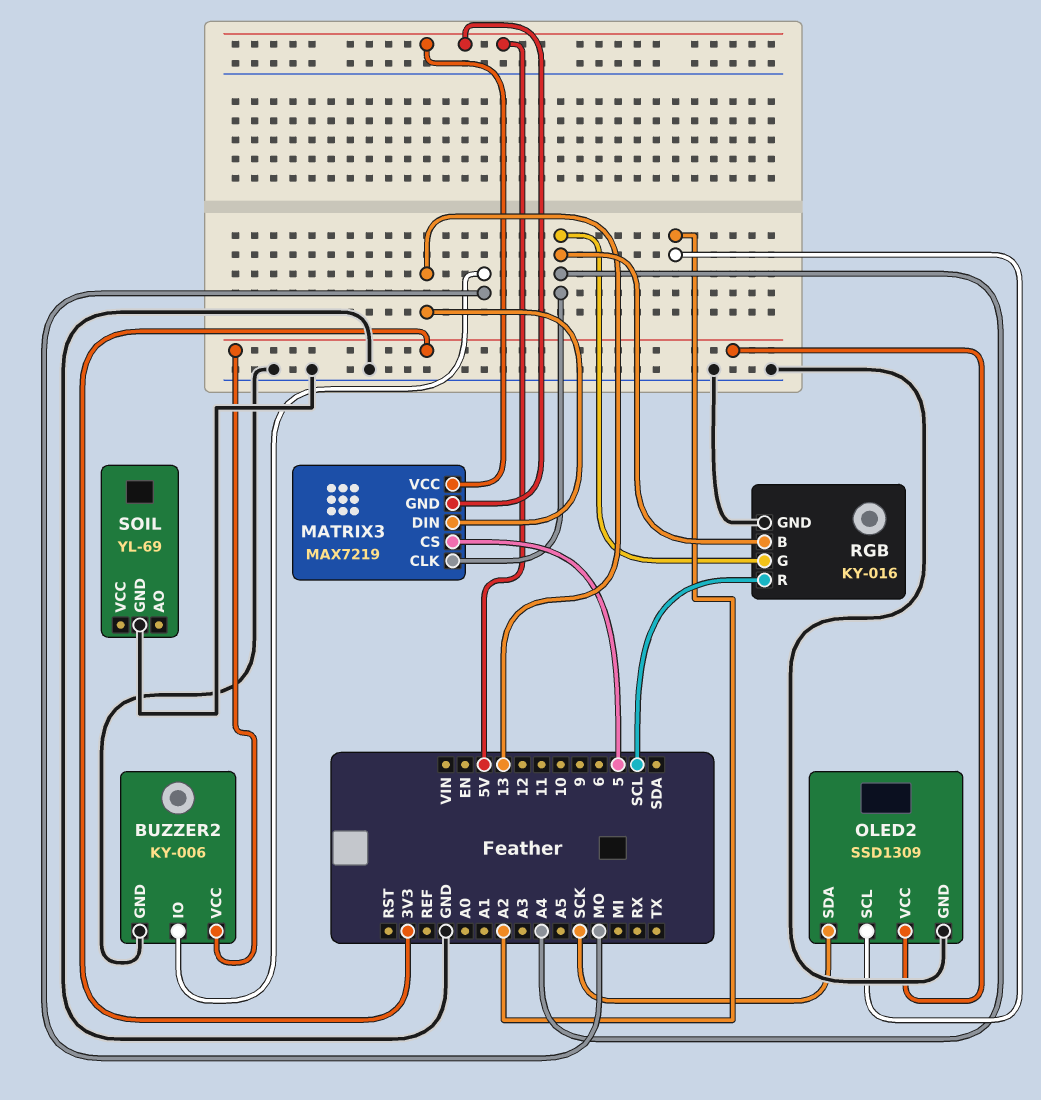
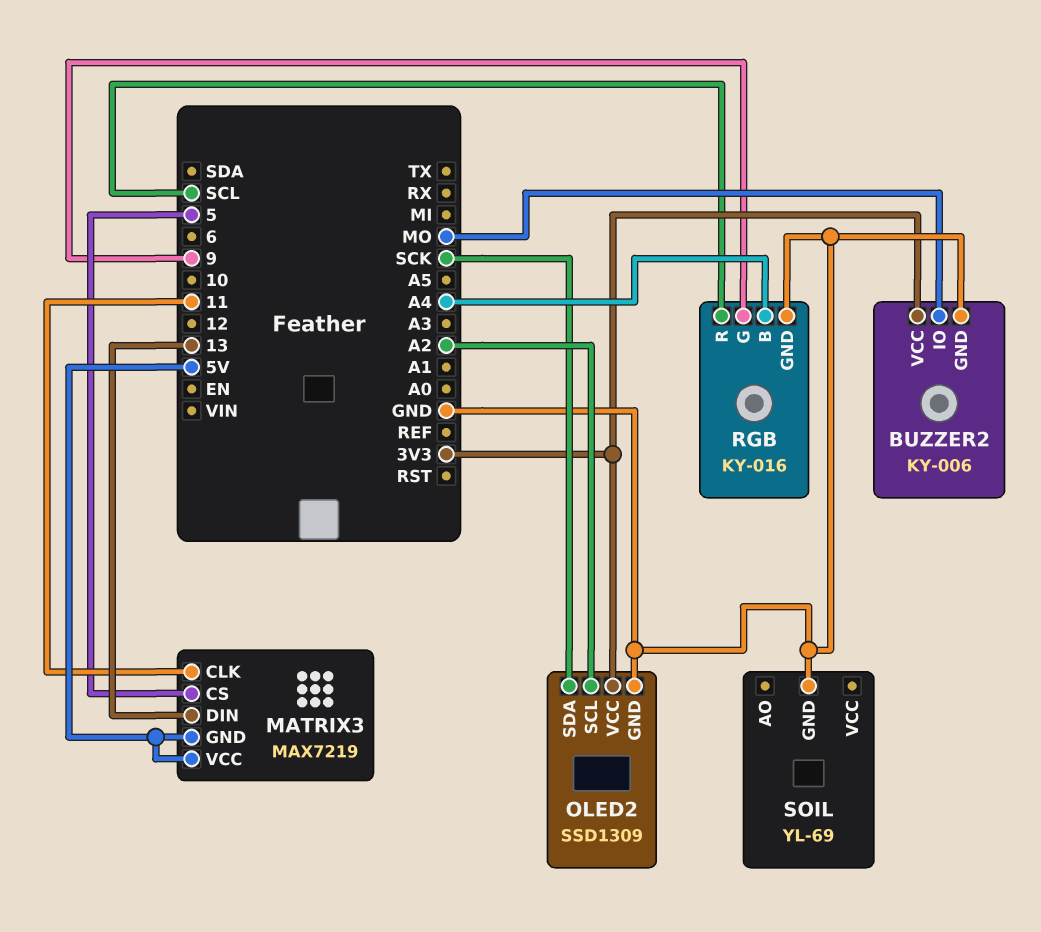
MATRIX3 pin CLK: A4 -> 11
RGB pin G: A4 -> 9

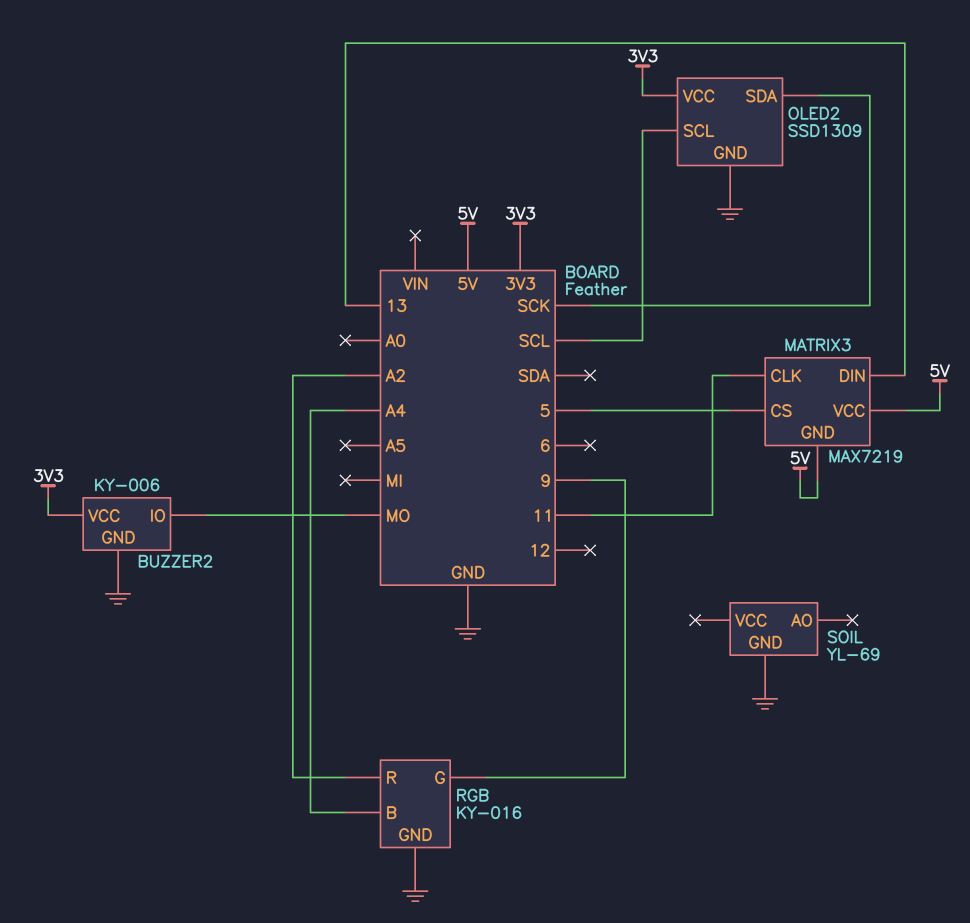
OLED2 pin SCL: A2 -> SCL
RGB pin R: SCL -> A2

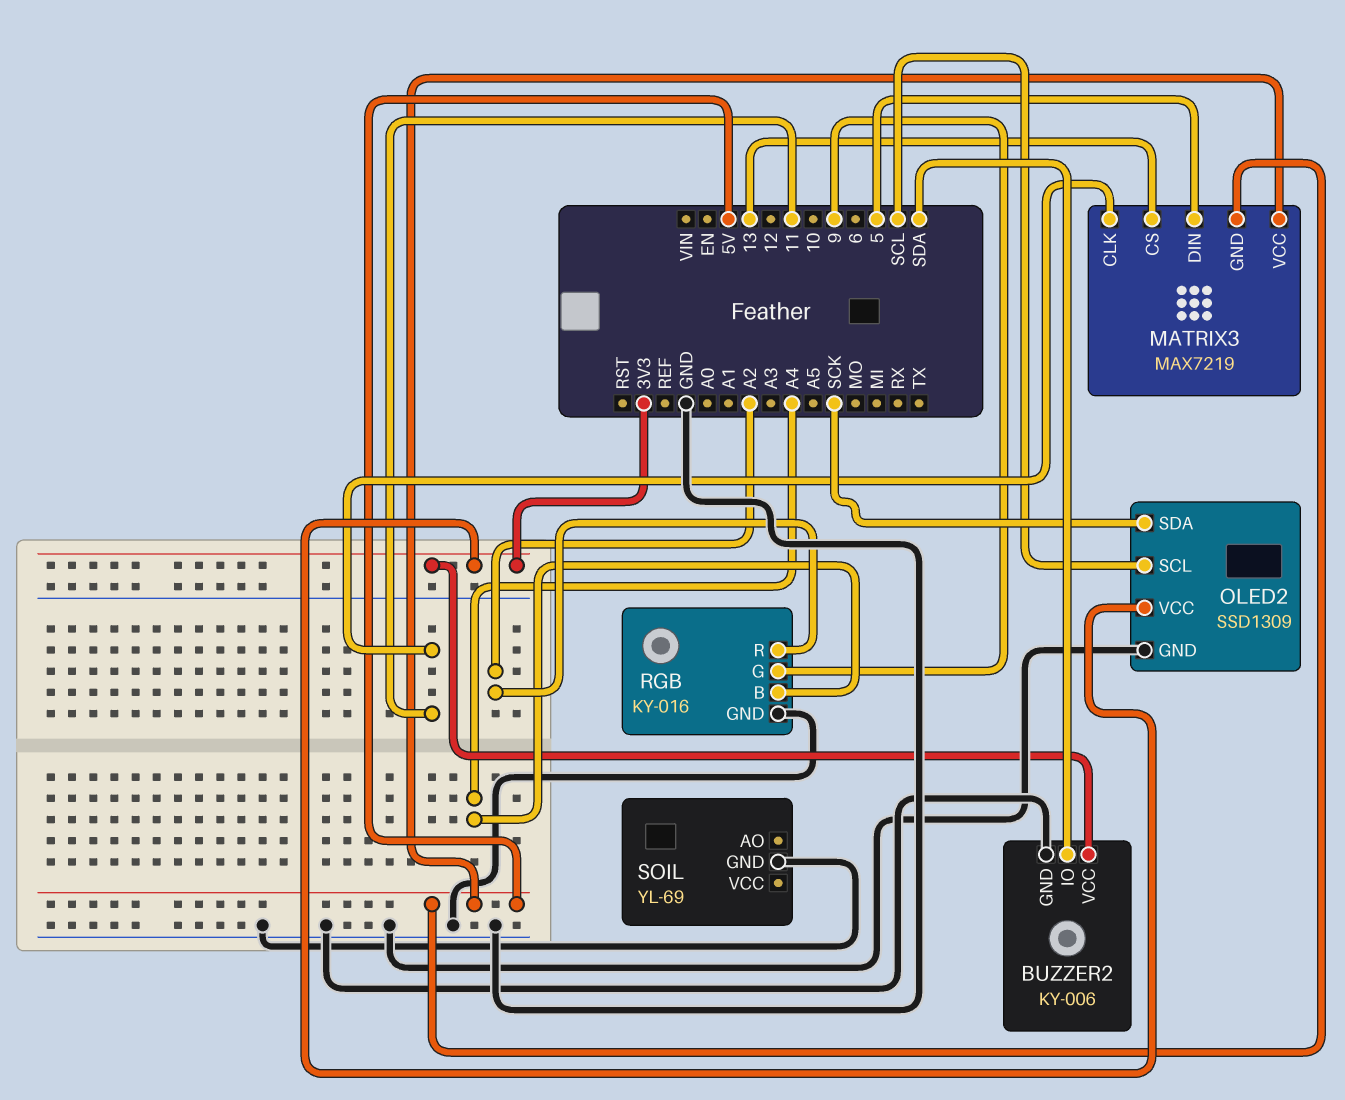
BUZZER2 pin IO: MO -> SDA
MATRIX3 pin CS: 5 -> 13
MATRIX3 pin DIN: 13 -> 5

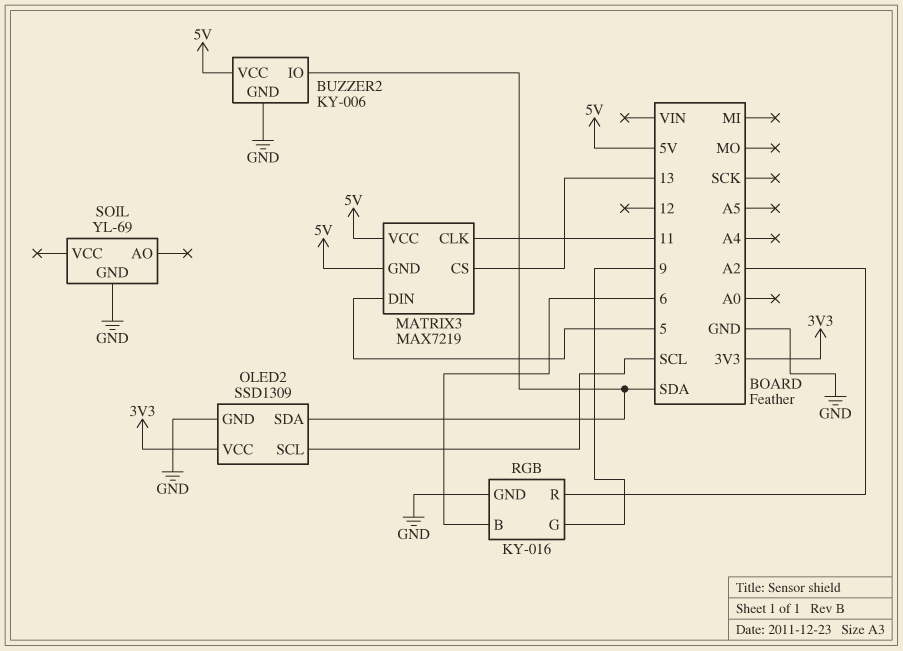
BUZZER2 pin VCC: 3V3 -> 5V
OLED2 pin SDA: SCK -> SDA
RGB pin B: A4 -> 6

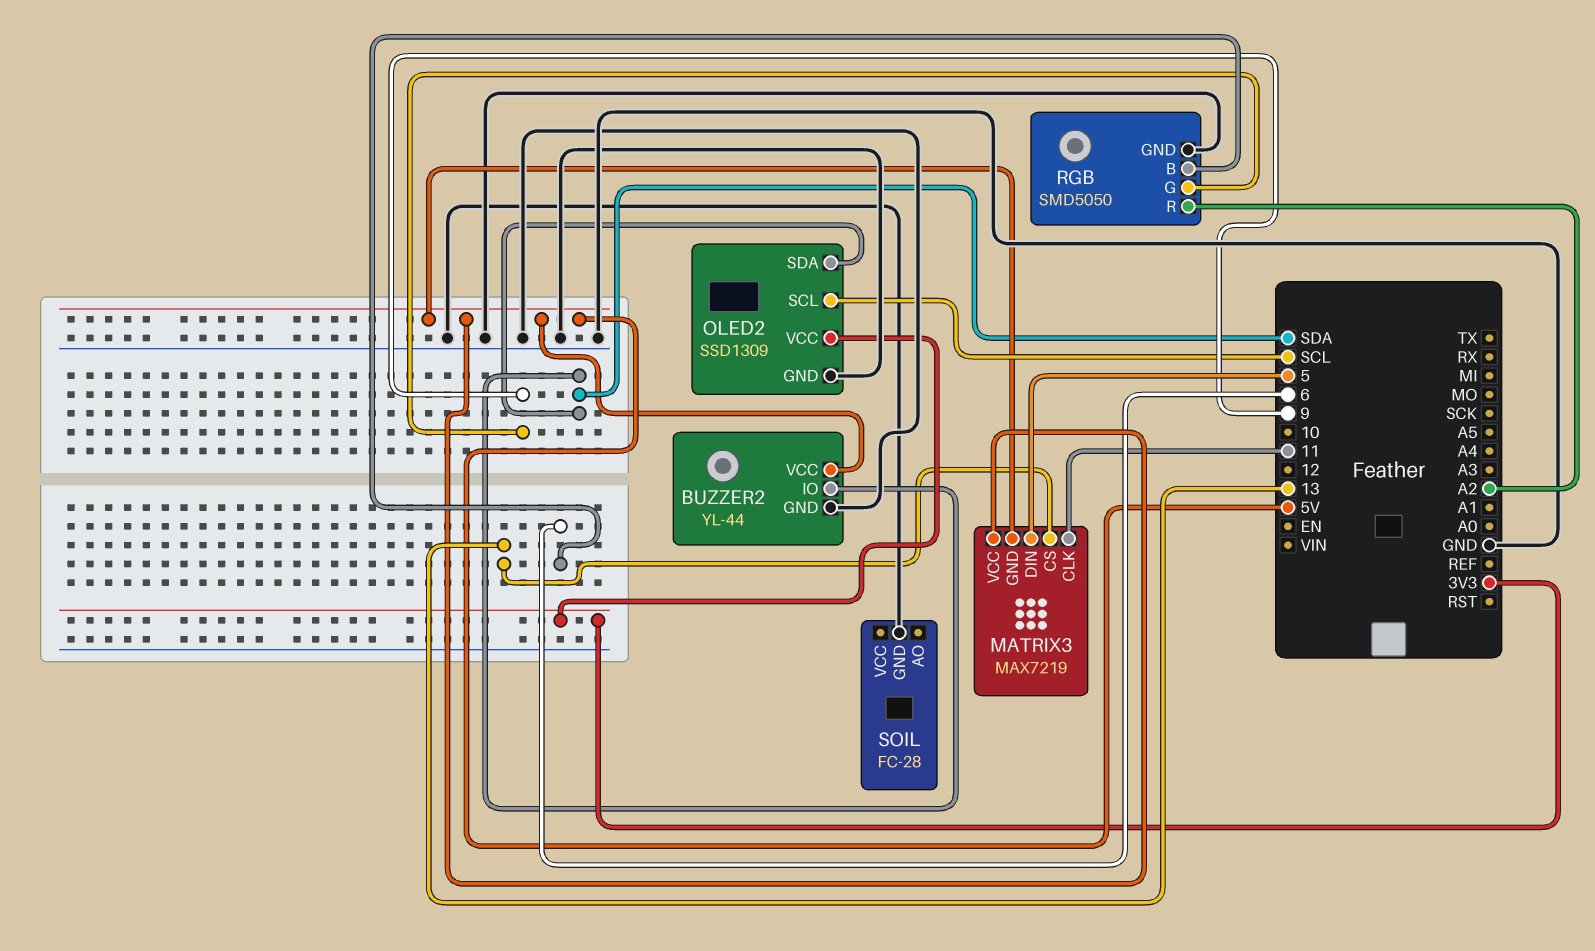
BUZZER2: KY-006 -> YL-44
RGB: KY-016 -> SMD5050
SOIL: YL-69 -> FC-28

